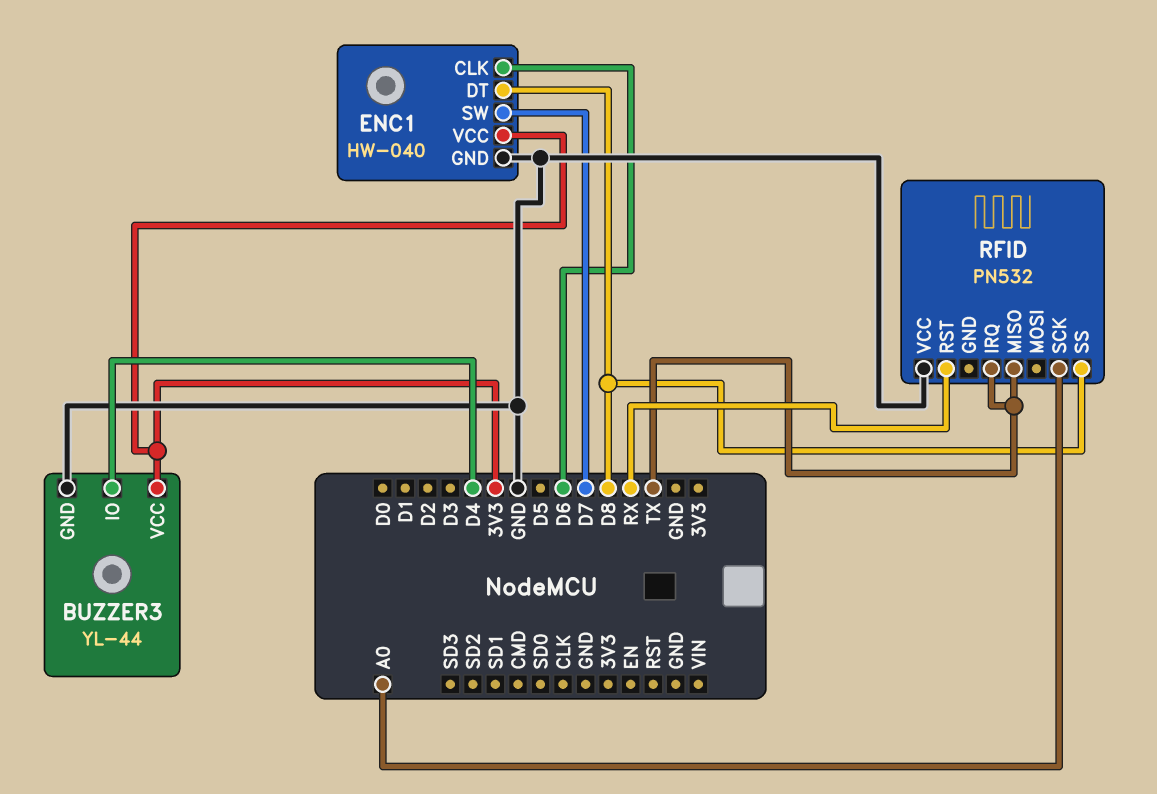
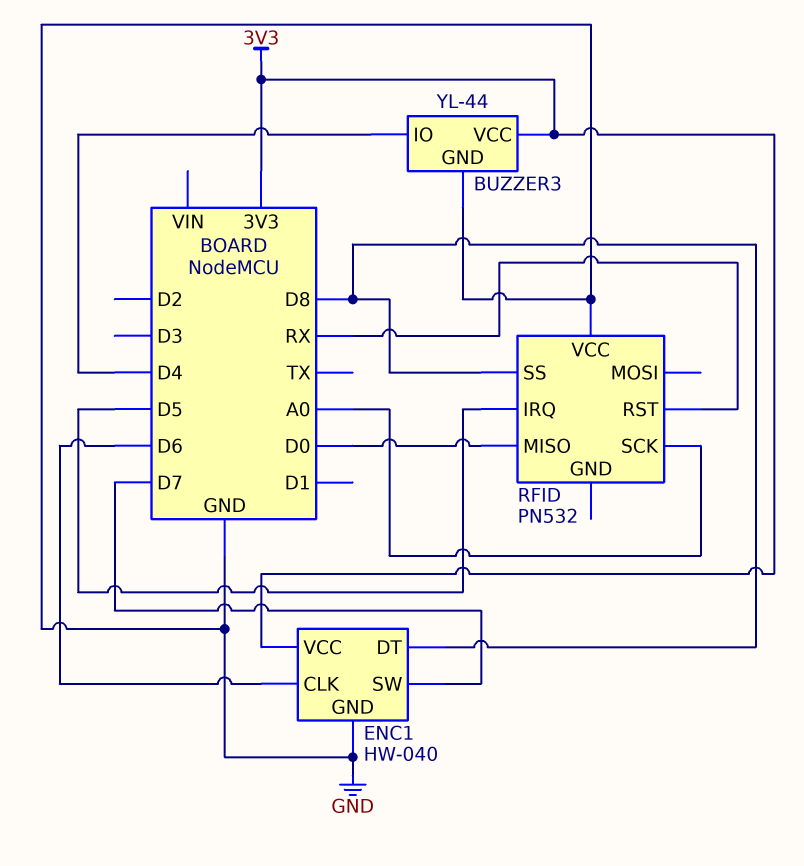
RFID pin IRQ: TX -> D5
RFID pin MISO: TX -> D0

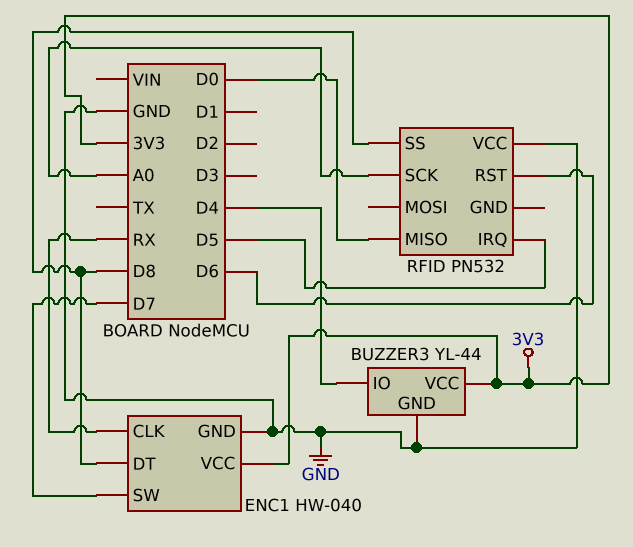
ENC1 pin CLK: D6 -> RX
RFID pin RST: RX -> D6

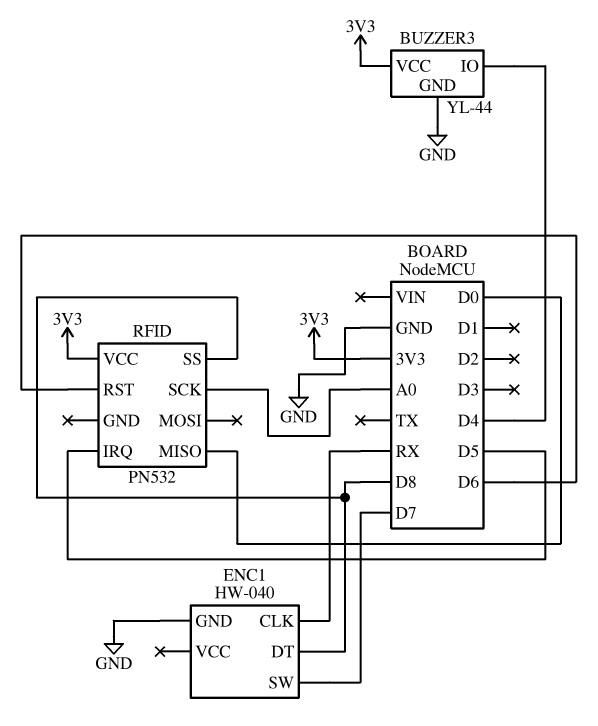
ENC1 pin VCC: 3V3 -> none
RFID pin VCC: GND -> 3V3

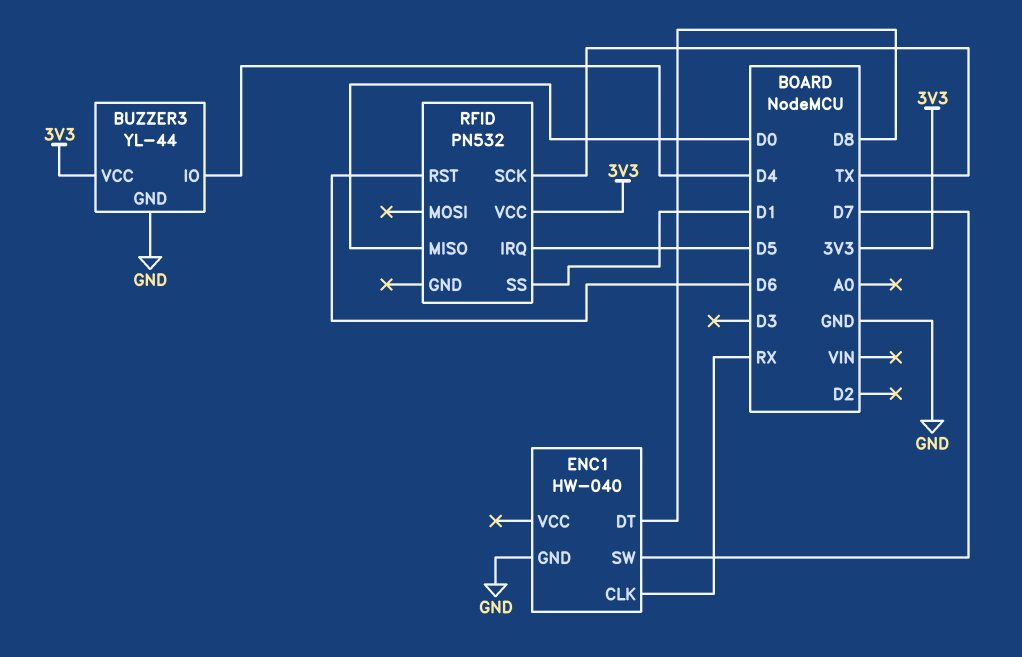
RFID pin SCK: A0 -> TX
RFID pin SS: D8 -> D1

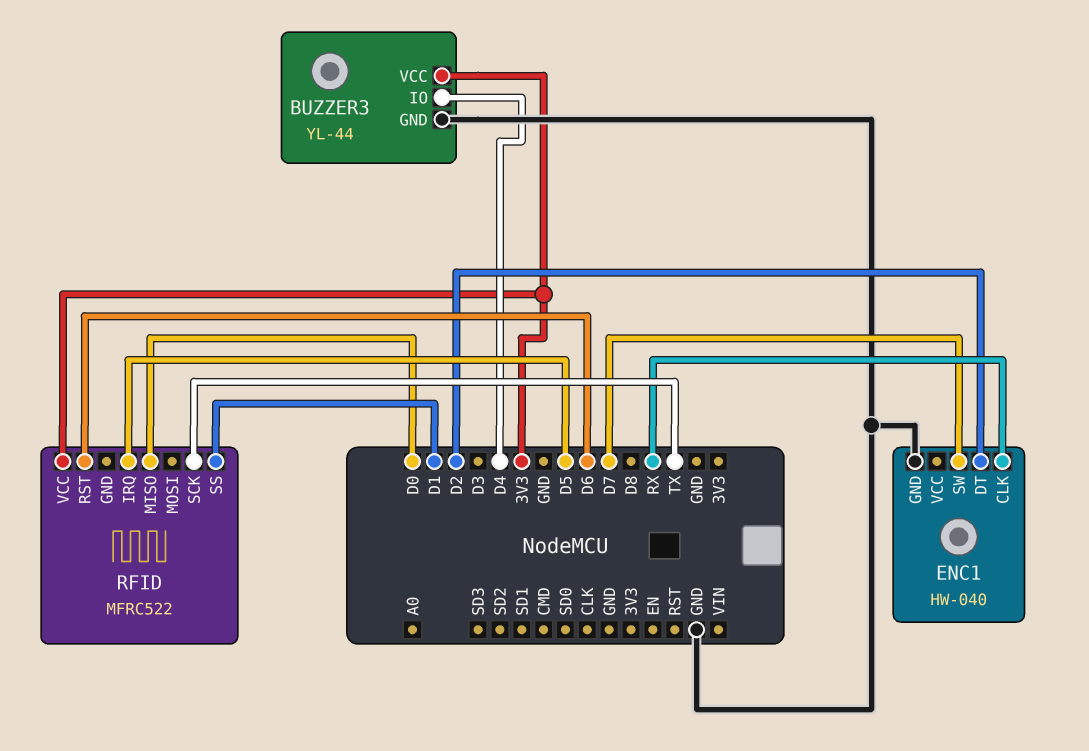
ENC1 pin DT: D8 -> D2
RFID: PN532 -> MFRC522

